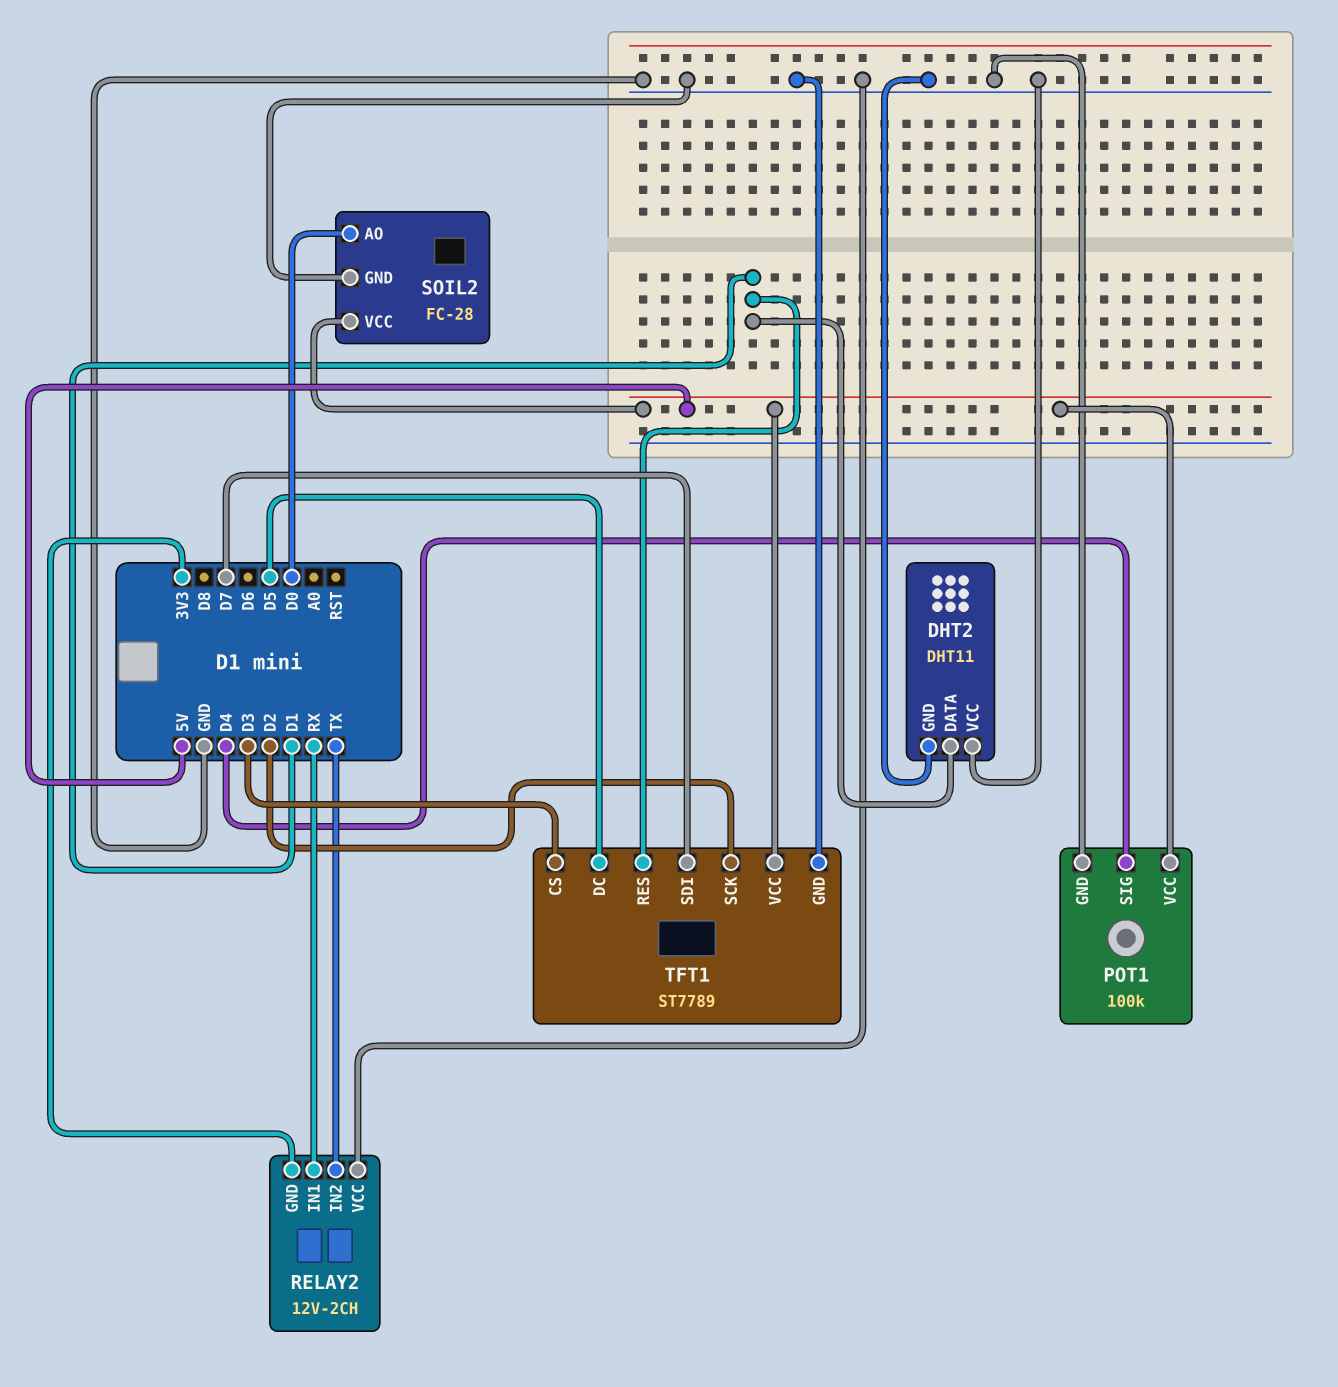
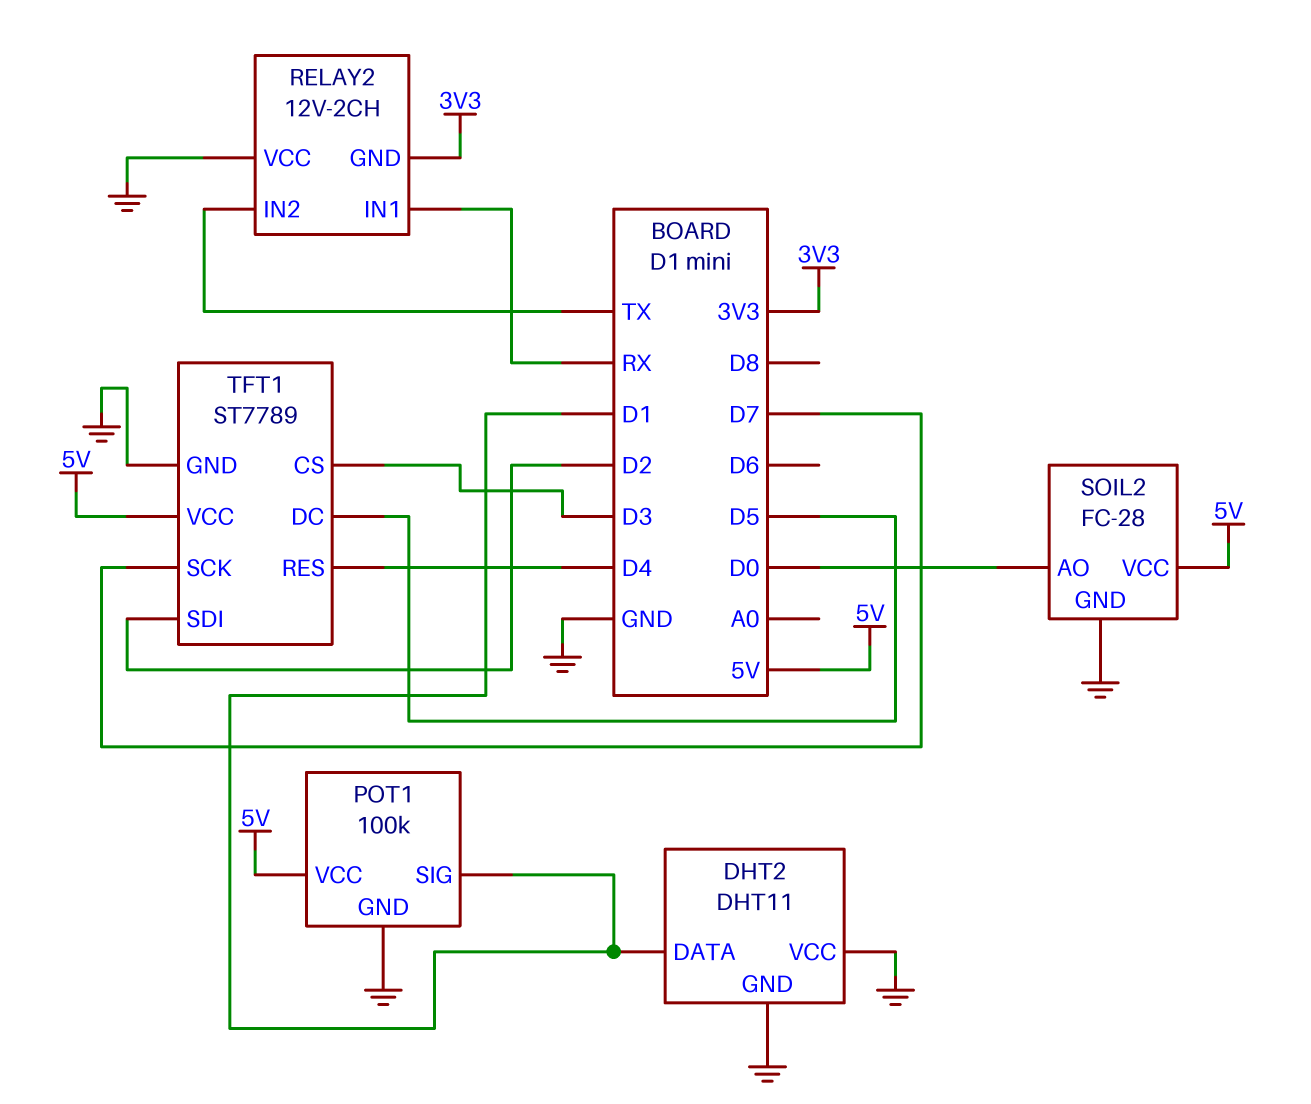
POT1 pin SIG: D4 -> D1
TFT1 pin RES: D1 -> D4
TFT1 pin SCK: D2 -> D7
TFT1 pin SDI: D7 -> D2

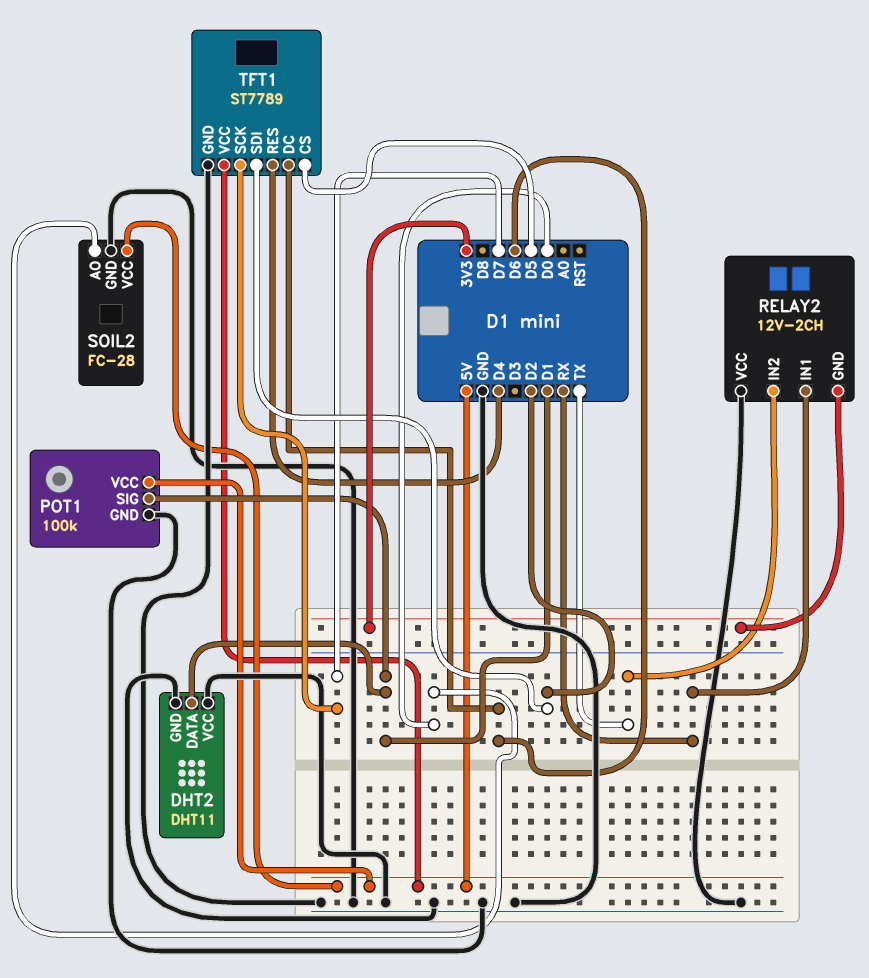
TFT1 pin CS: D3 -> D5
TFT1 pin DC: D5 -> D6

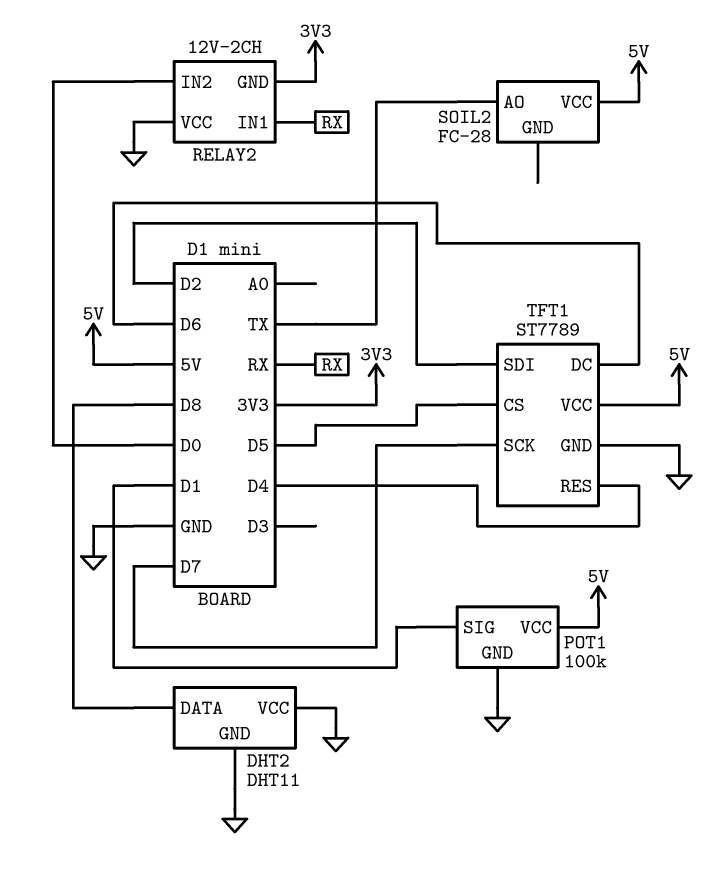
DHT2 pin DATA: D1 -> D8
RELAY2 pin IN2: TX -> D0
SOIL2 pin AO: D0 -> TX
SOIL2 pin GND: GND -> none

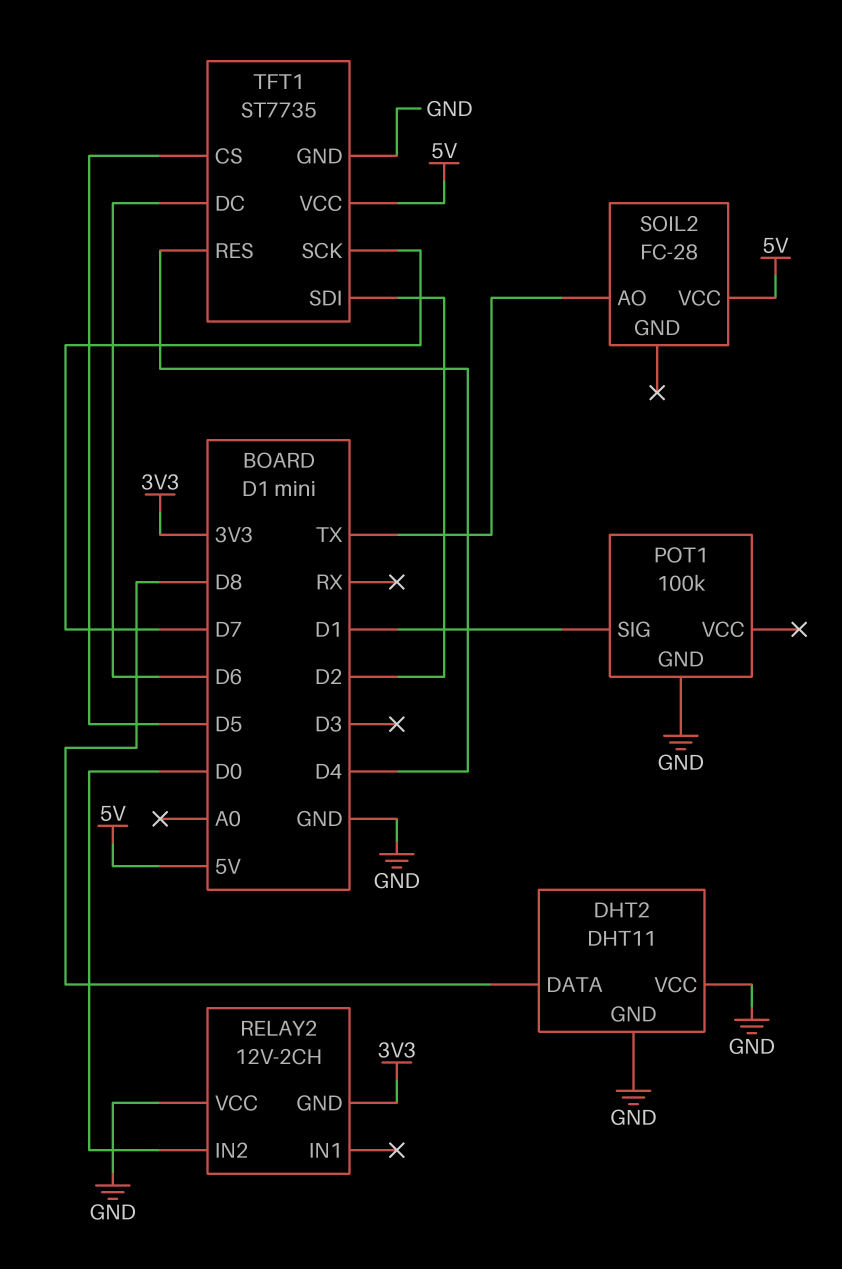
POT1 pin VCC: 5V -> none
RELAY2 pin IN1: RX -> none
TFT1: ST7789 -> ST7735

